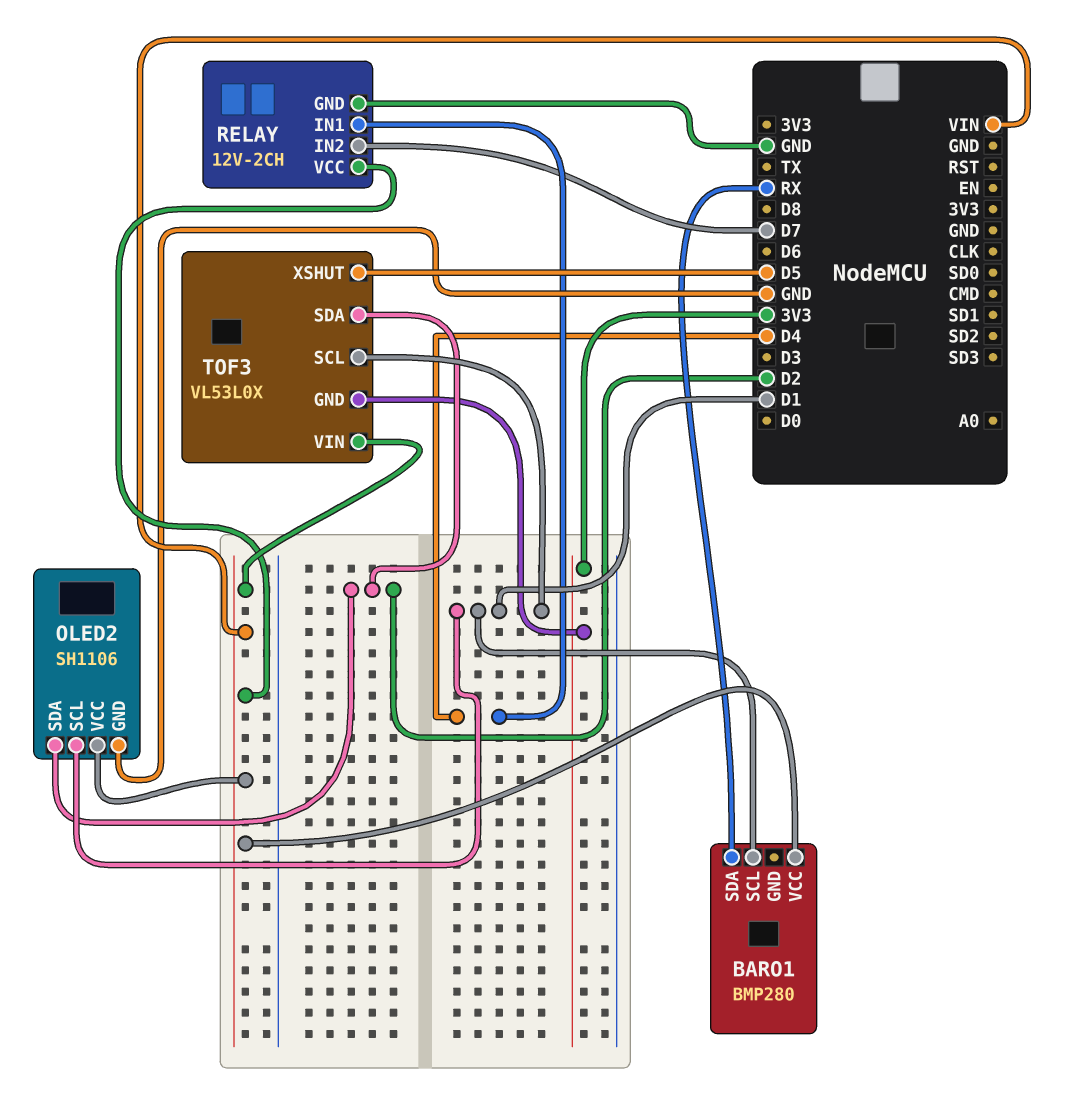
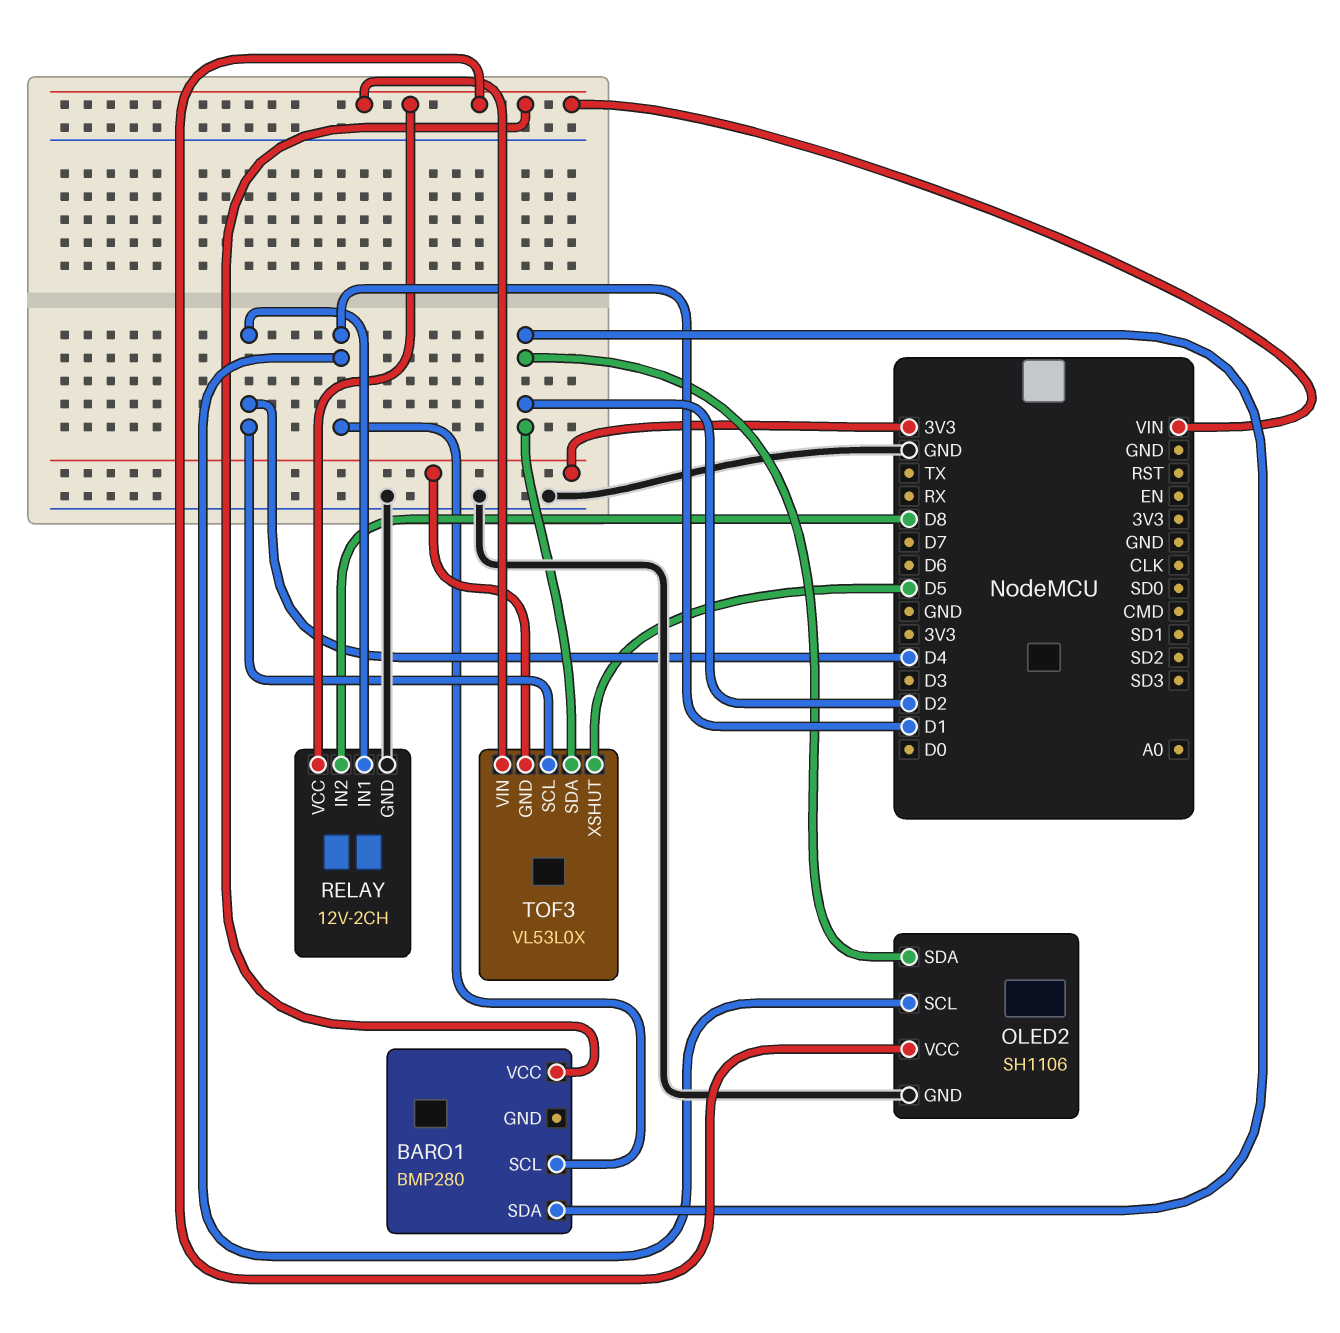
BARO1 pin SDA: RX -> D2
RELAY pin IN2: D7 -> D8
TOF3 pin SCL: D1 -> D4

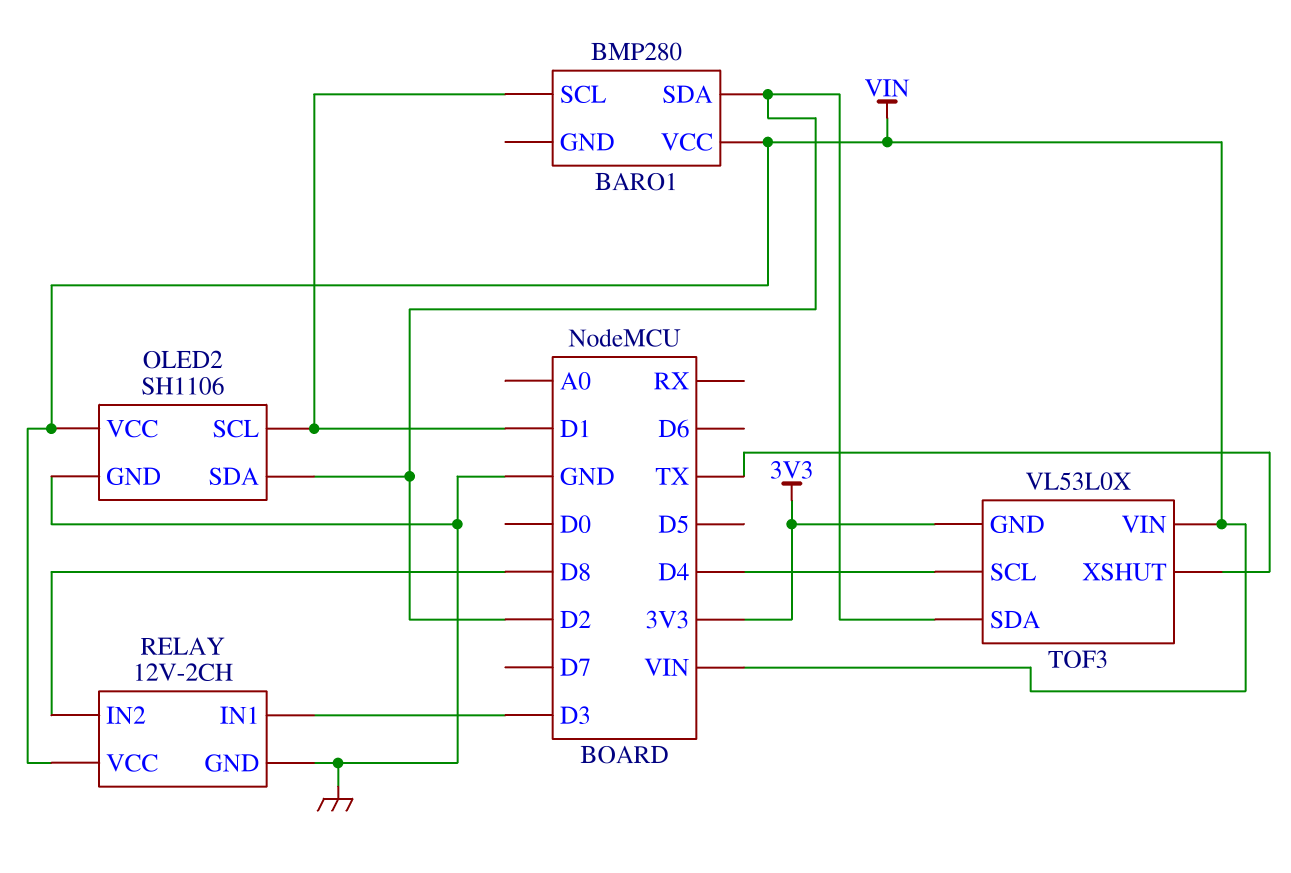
RELAY pin IN1: D4 -> D3
TOF3 pin XSHUT: D5 -> TX

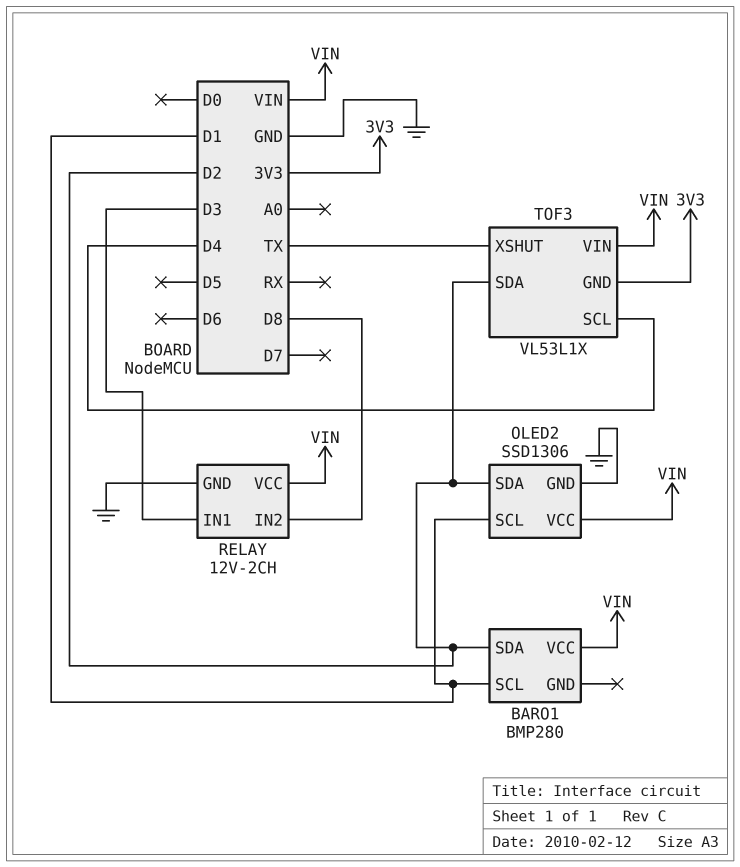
OLED2: SH1106 -> SSD1306
TOF3: VL53L0X -> VL53L1X

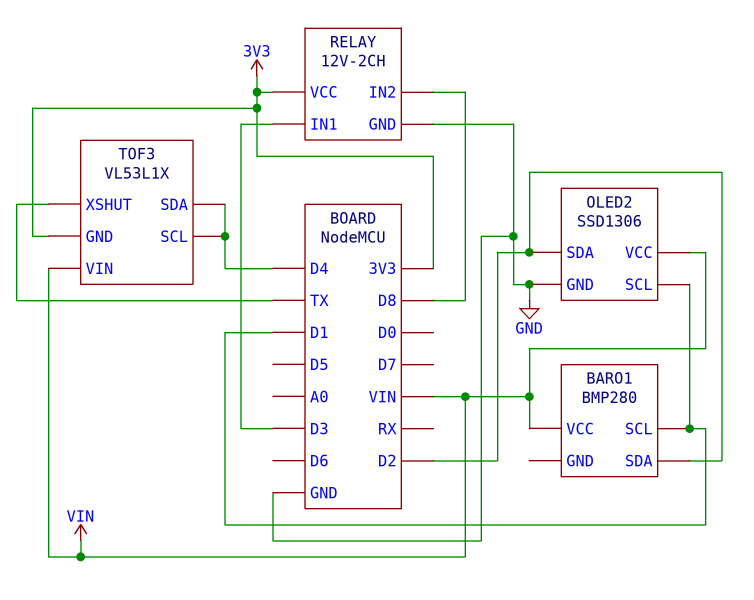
RELAY pin VCC: VIN -> 3V3
TOF3 pin SDA: D2 -> D4

